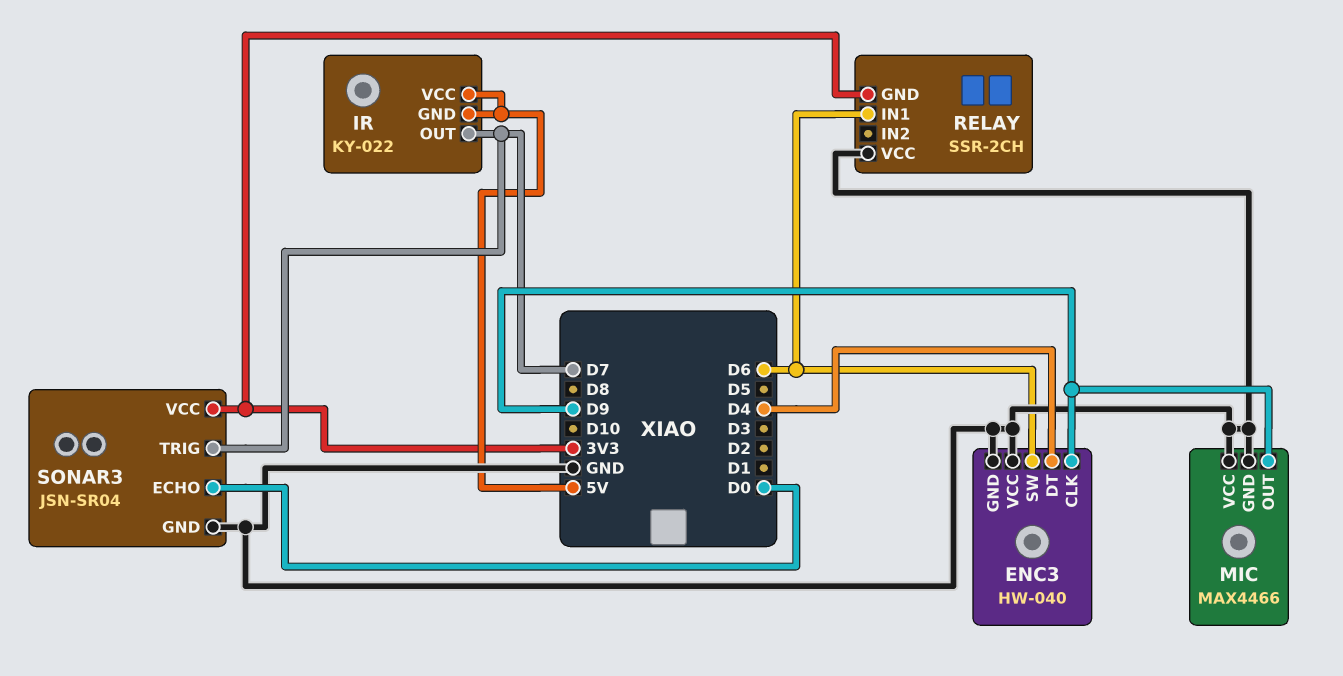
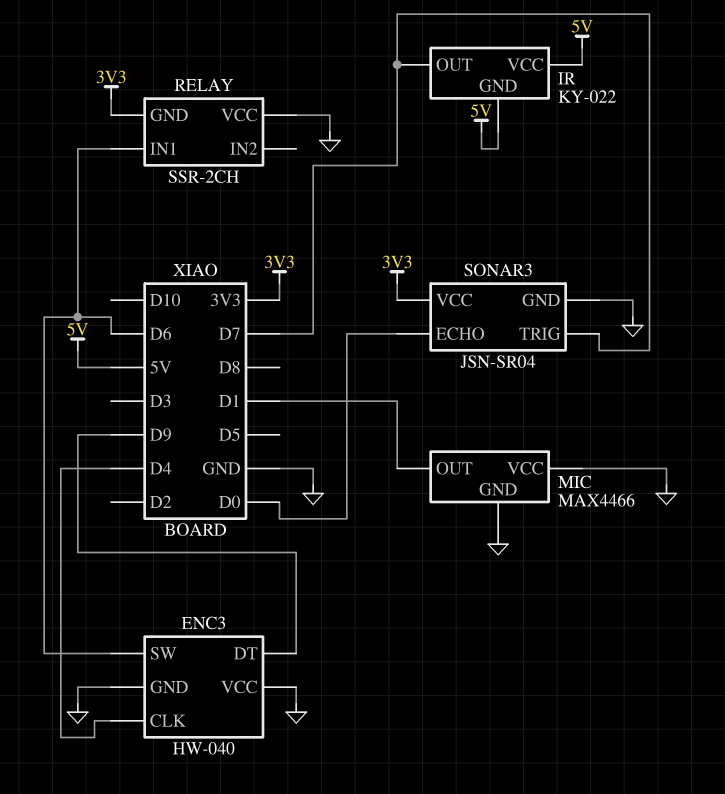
ENC3 pin CLK: D9 -> D4
ENC3 pin DT: D4 -> D9
MIC pin OUT: D9 -> D1

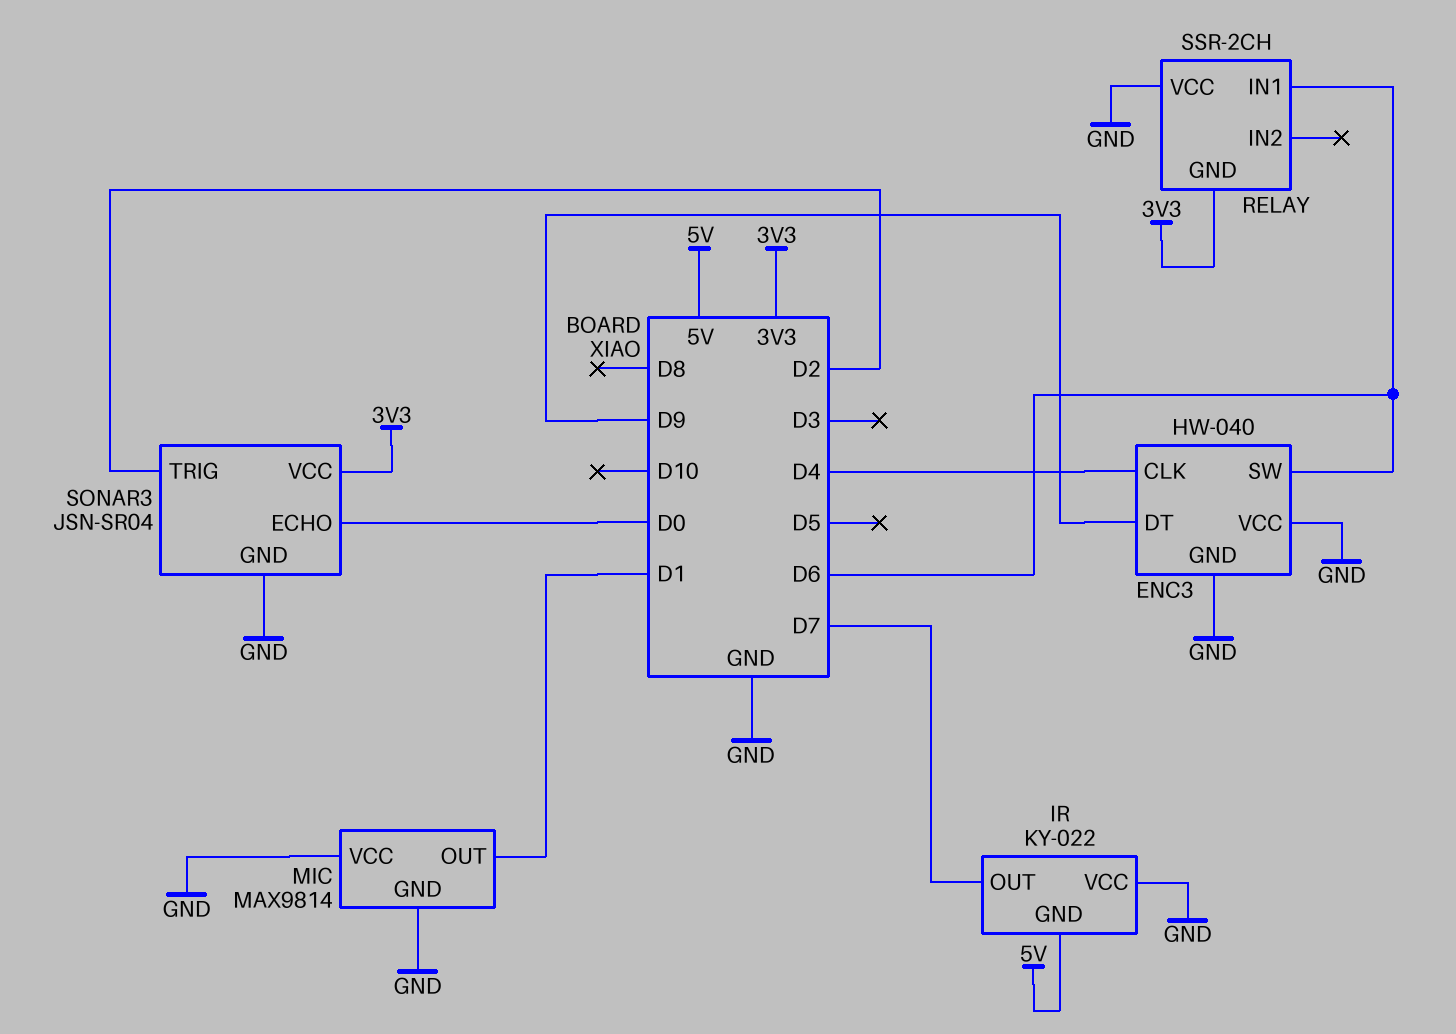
IR pin VCC: 5V -> GND
MIC: MAX4466 -> MAX9814
SONAR3 pin TRIG: D7 -> D2

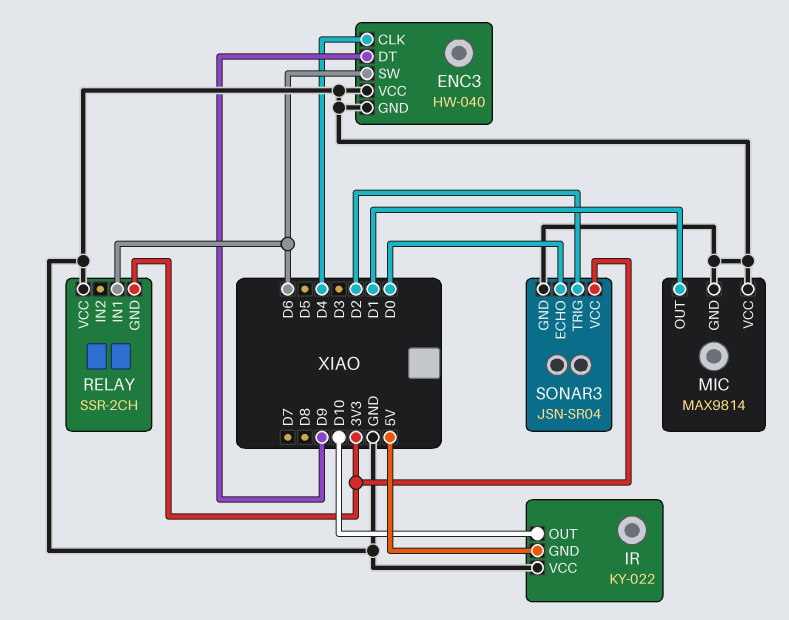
IR pin OUT: D7 -> D10

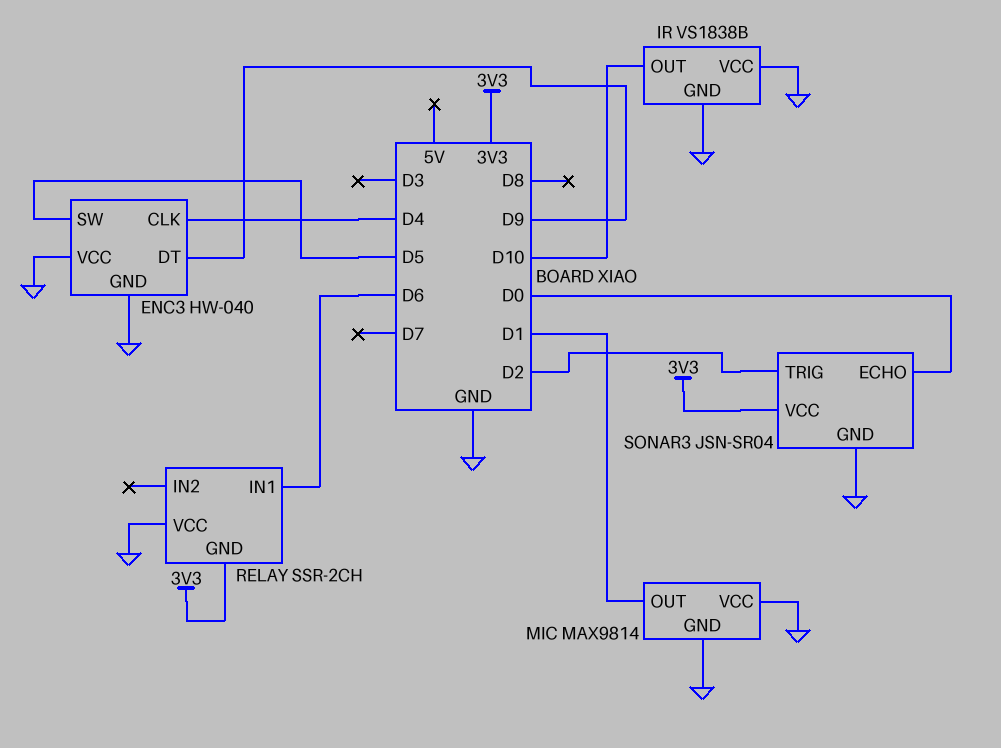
ENC3 pin SW: D6 -> D5
IR: KY-022 -> VS1838B
IR pin GND: 5V -> GND

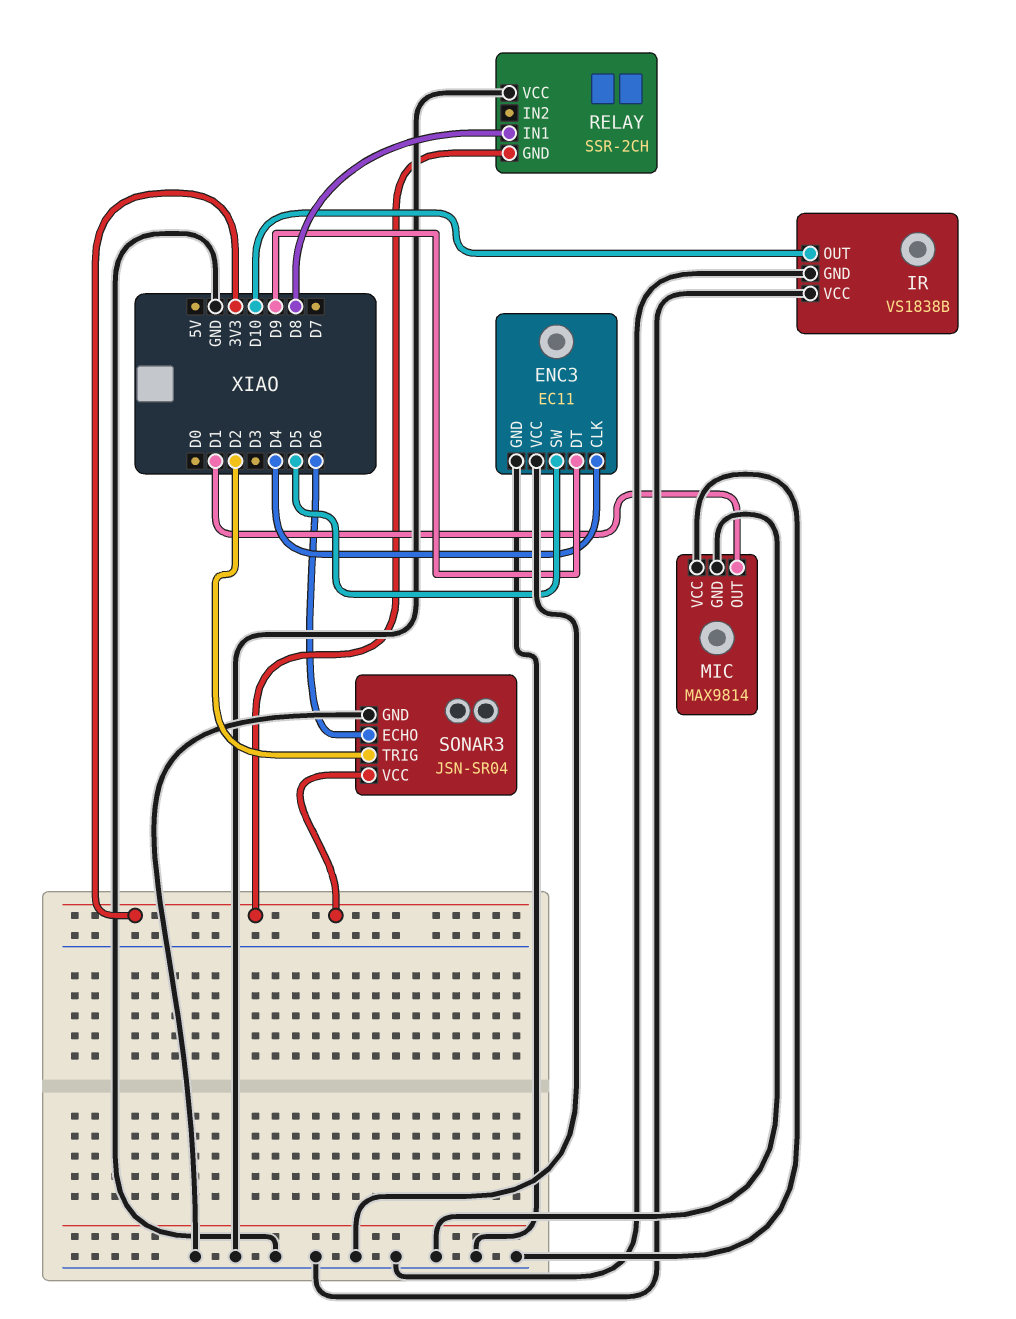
ENC3: HW-040 -> EC11
RELAY pin IN1: D6 -> D8
SONAR3 pin ECHO: D0 -> D6

